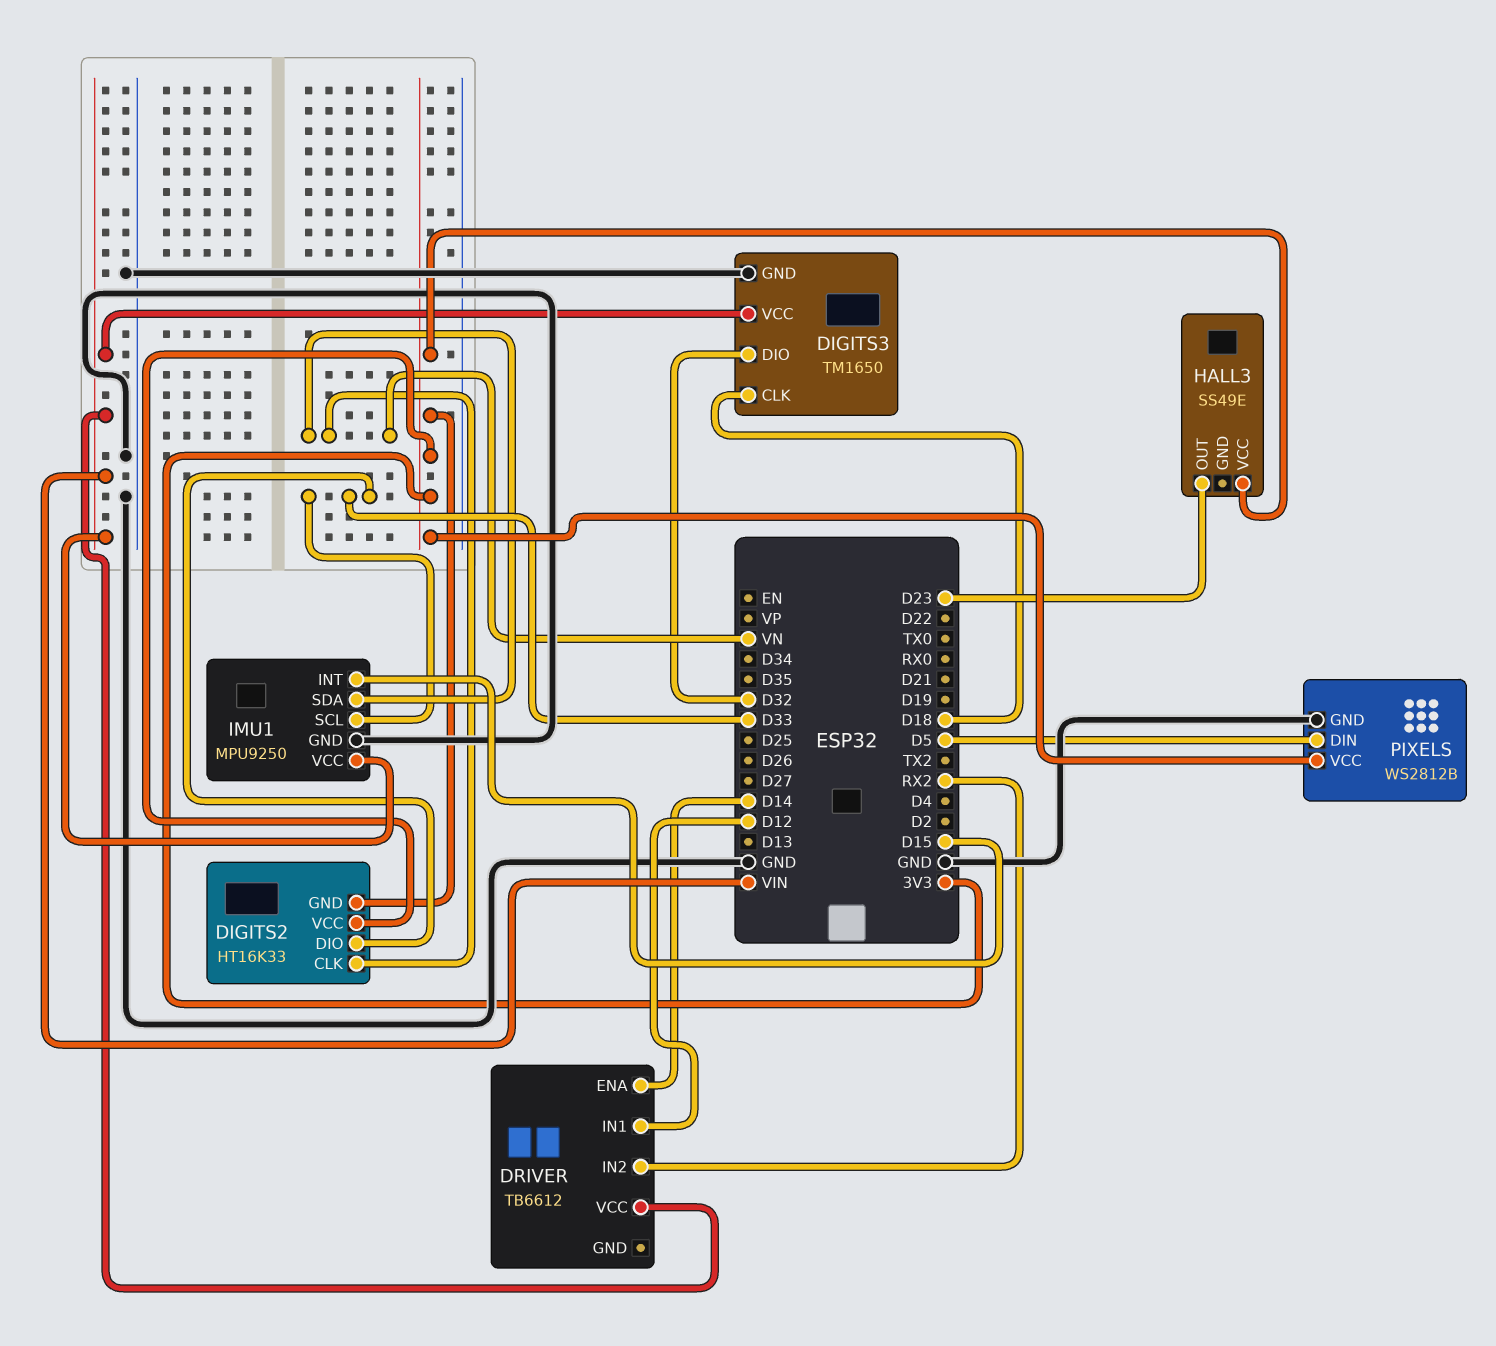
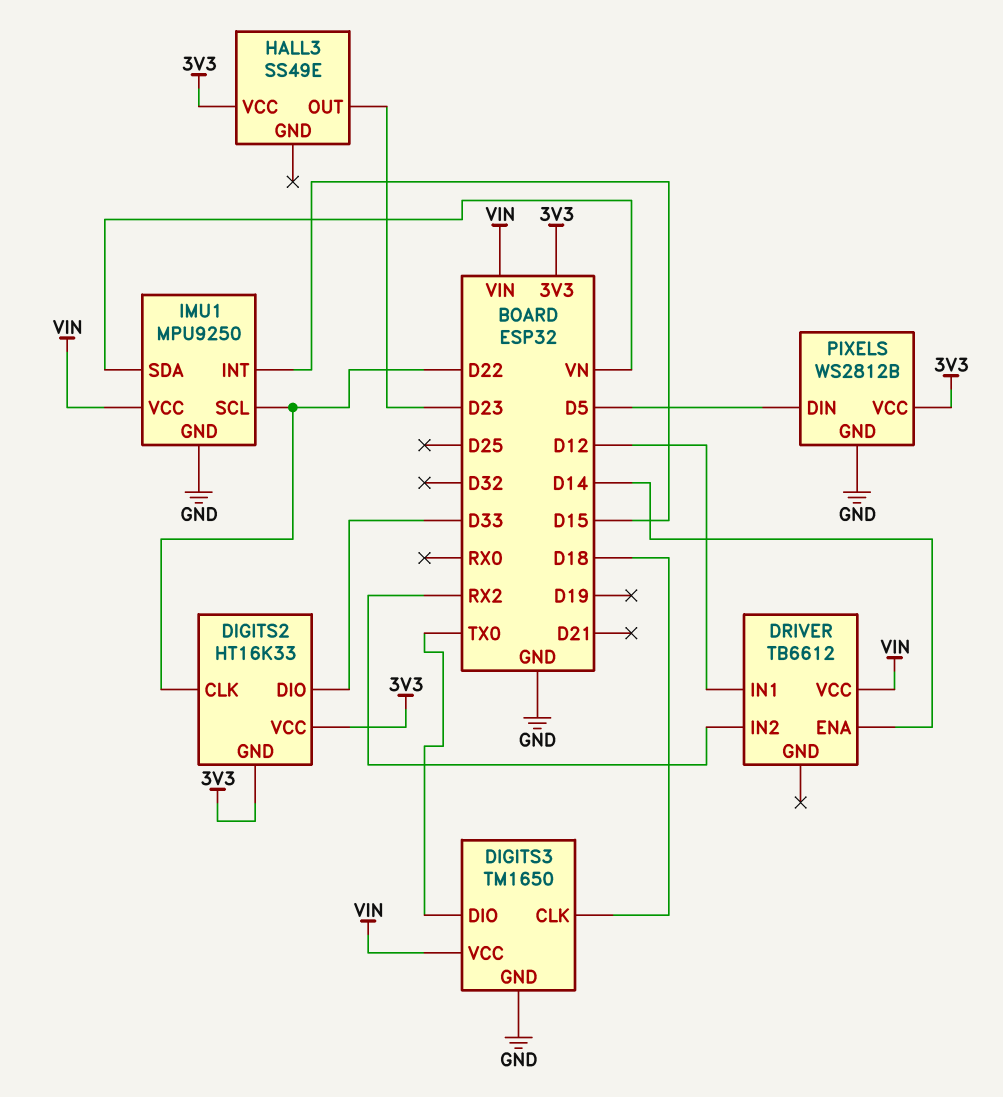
DIGITS2 pin CLK: VN -> D22
DIGITS3 pin DIO: D32 -> TX0
IMU1 pin SCL: D33 -> D22

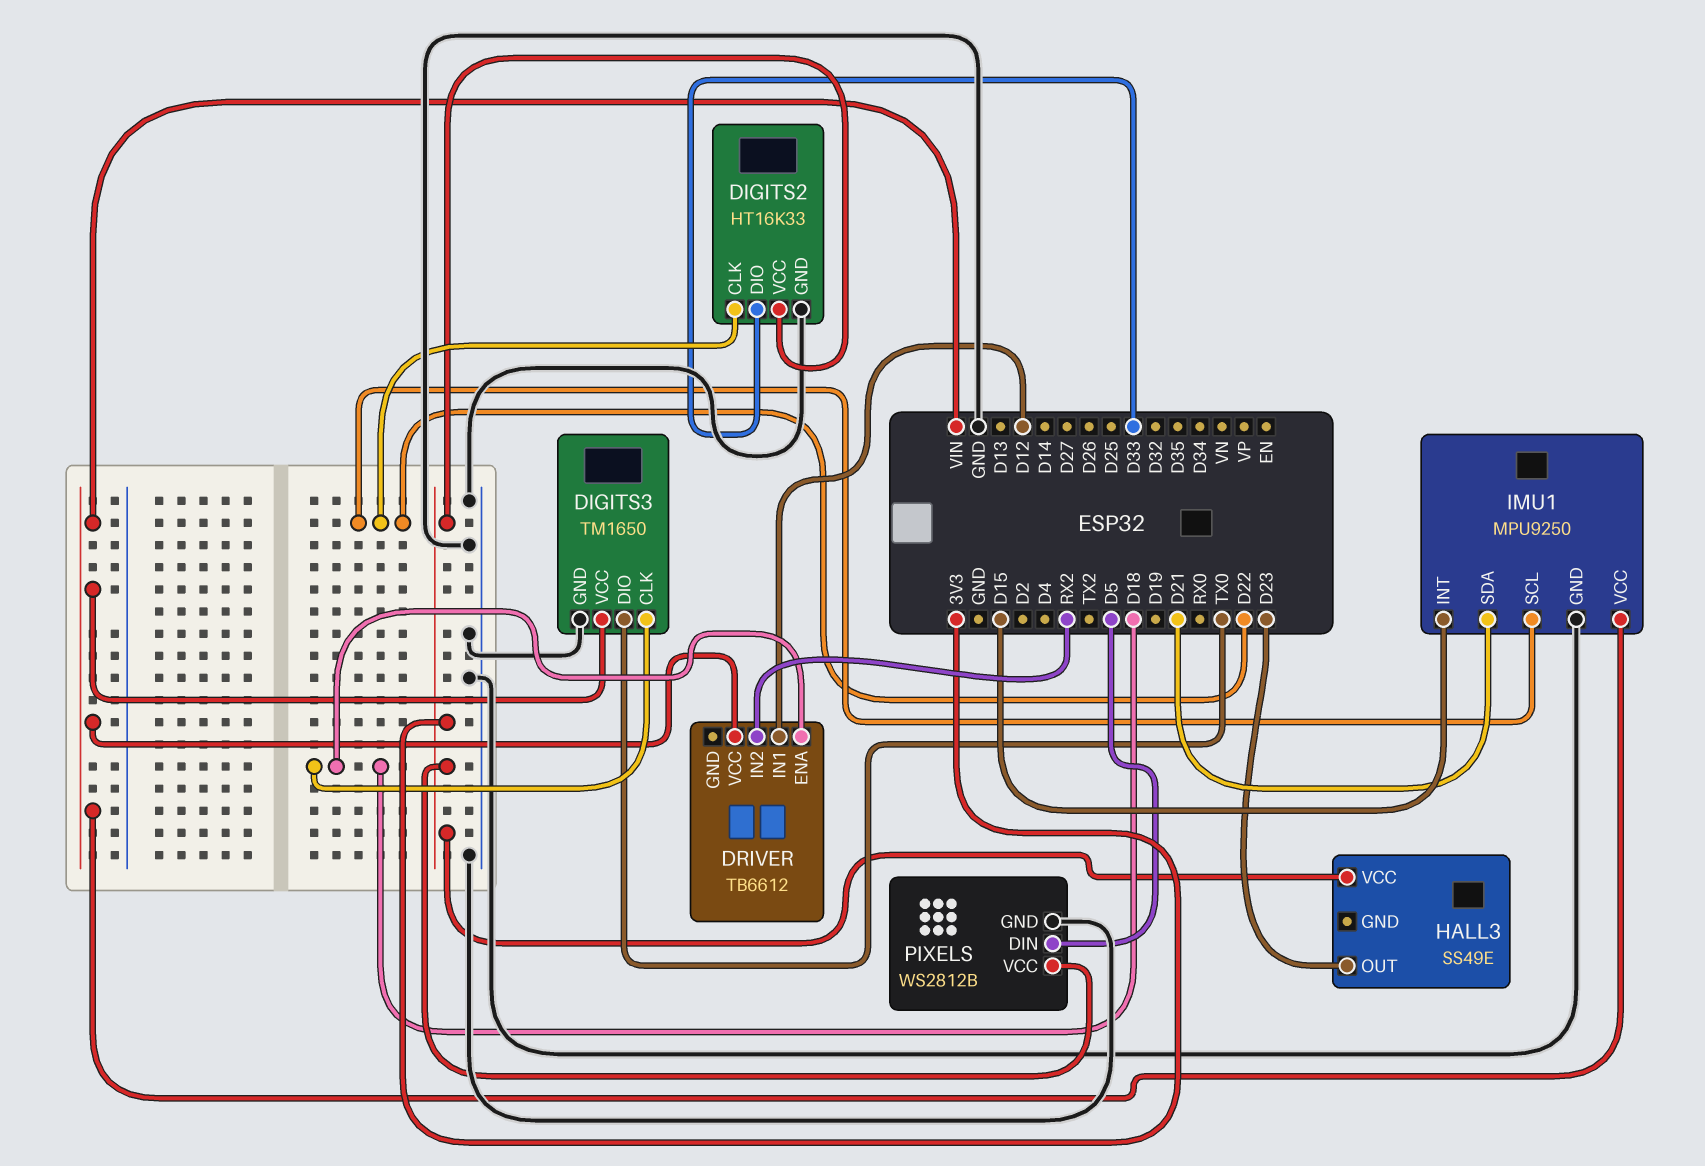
DIGITS2 pin GND: 3V3 -> GND
DRIVER pin ENA: D14 -> D18
IMU1 pin SDA: VN -> D21

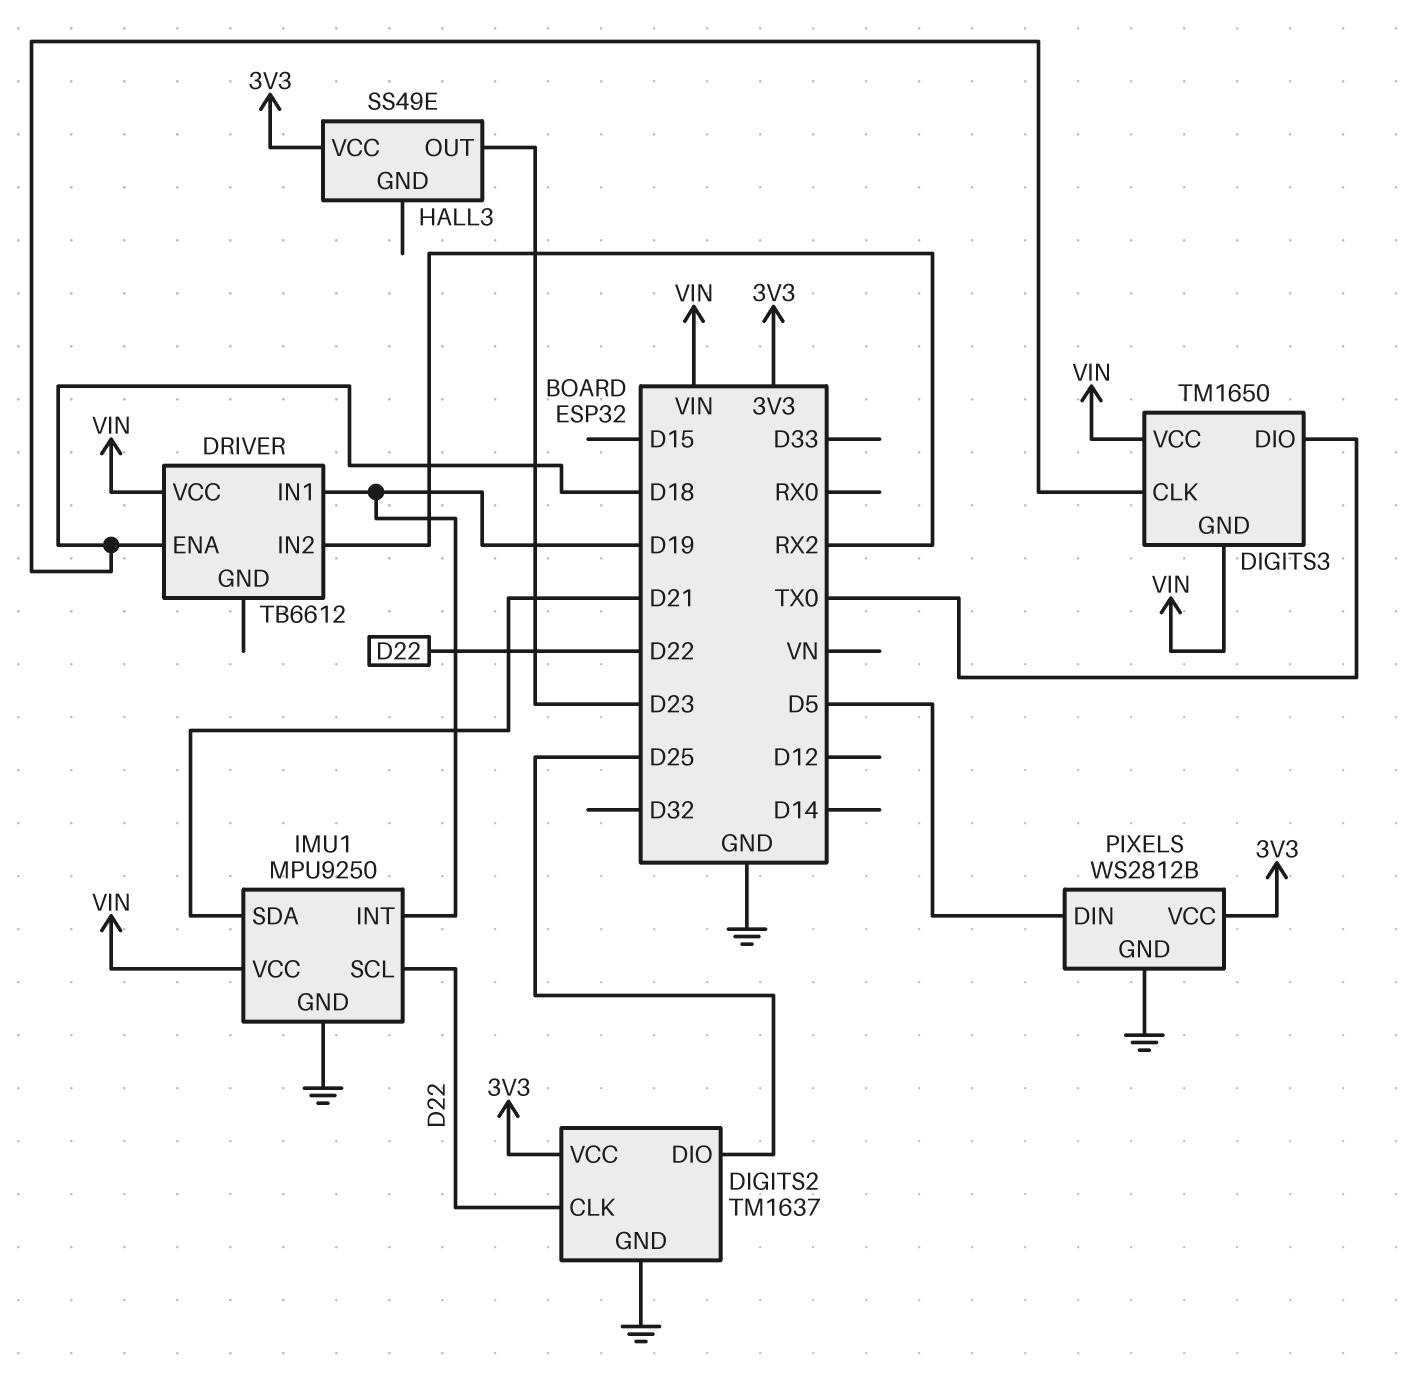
DIGITS2: HT16K33 -> TM1637
DIGITS2 pin DIO: D33 -> D25
DIGITS3 pin GND: GND -> VIN
DRIVER pin IN1: D12 -> D19
IMU1 pin INT: D15 -> D19

